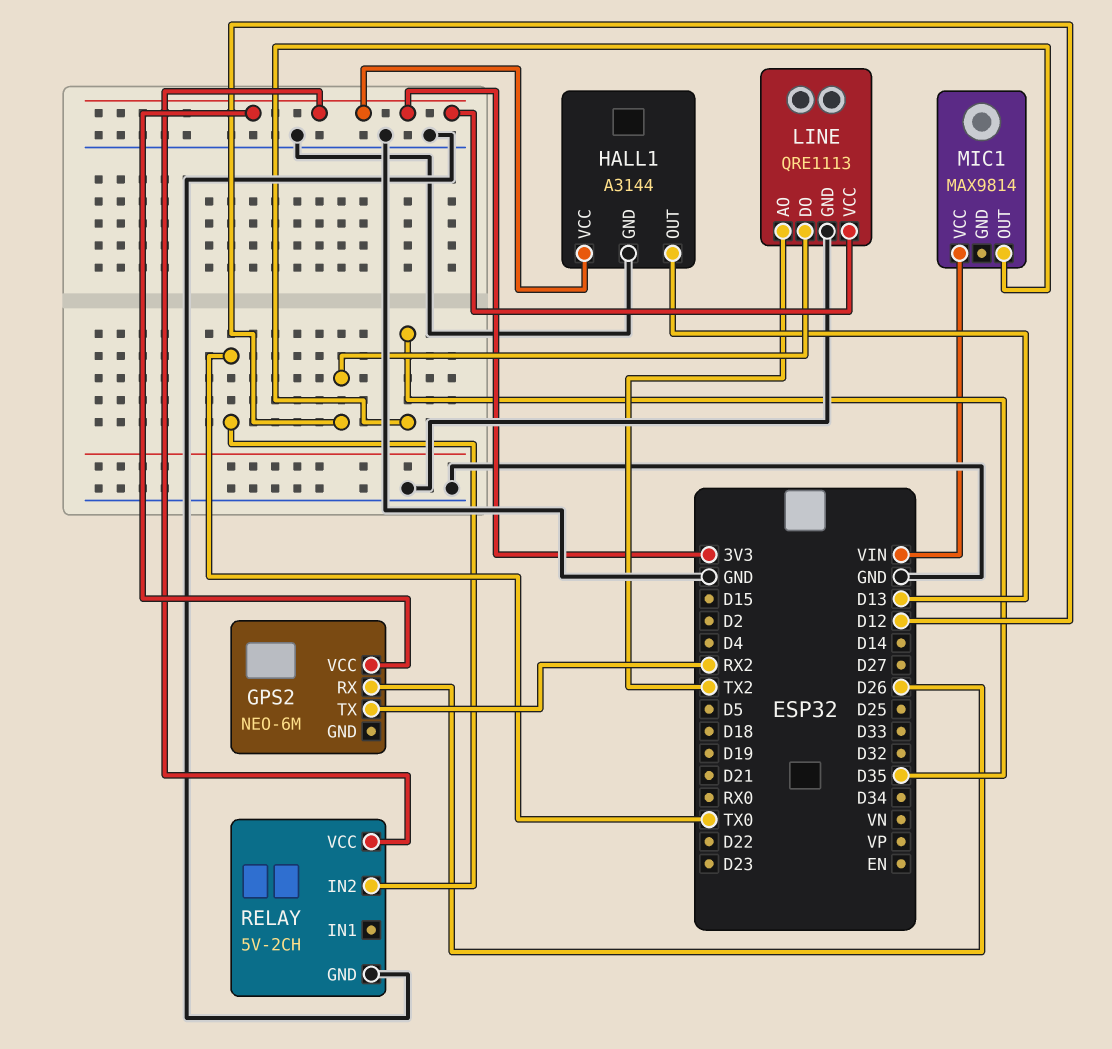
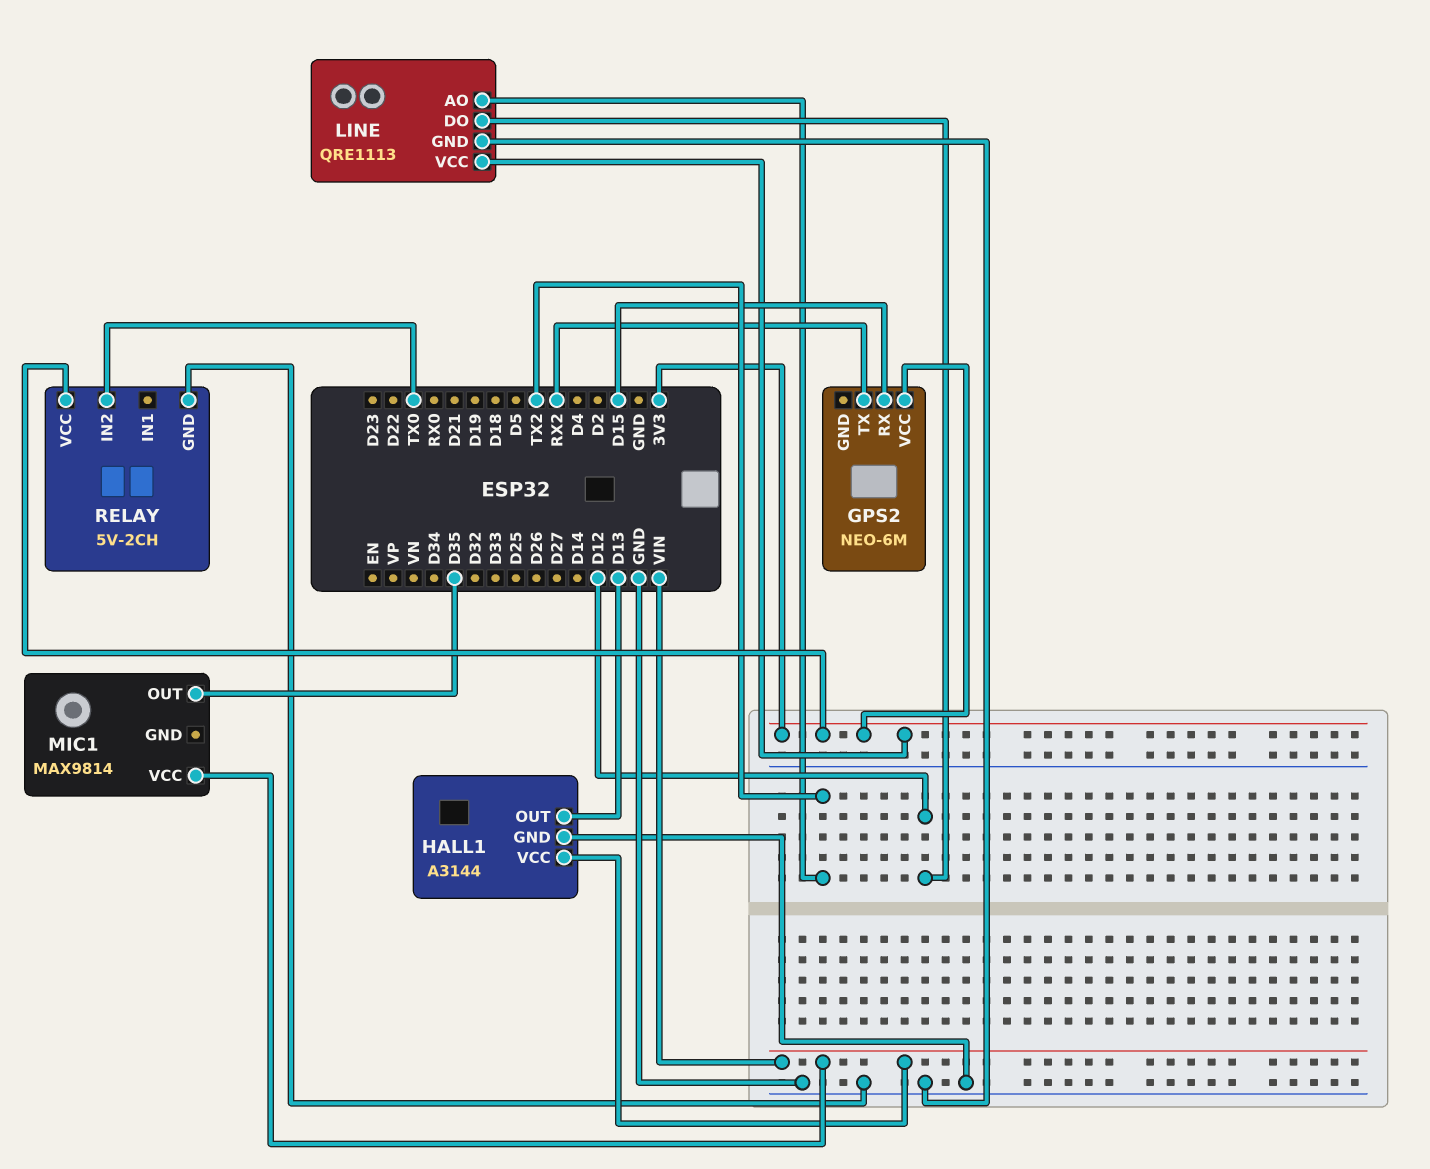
GPS2 pin RX: D26 -> D15
HALL1 pin VCC: 3V3 -> VIN

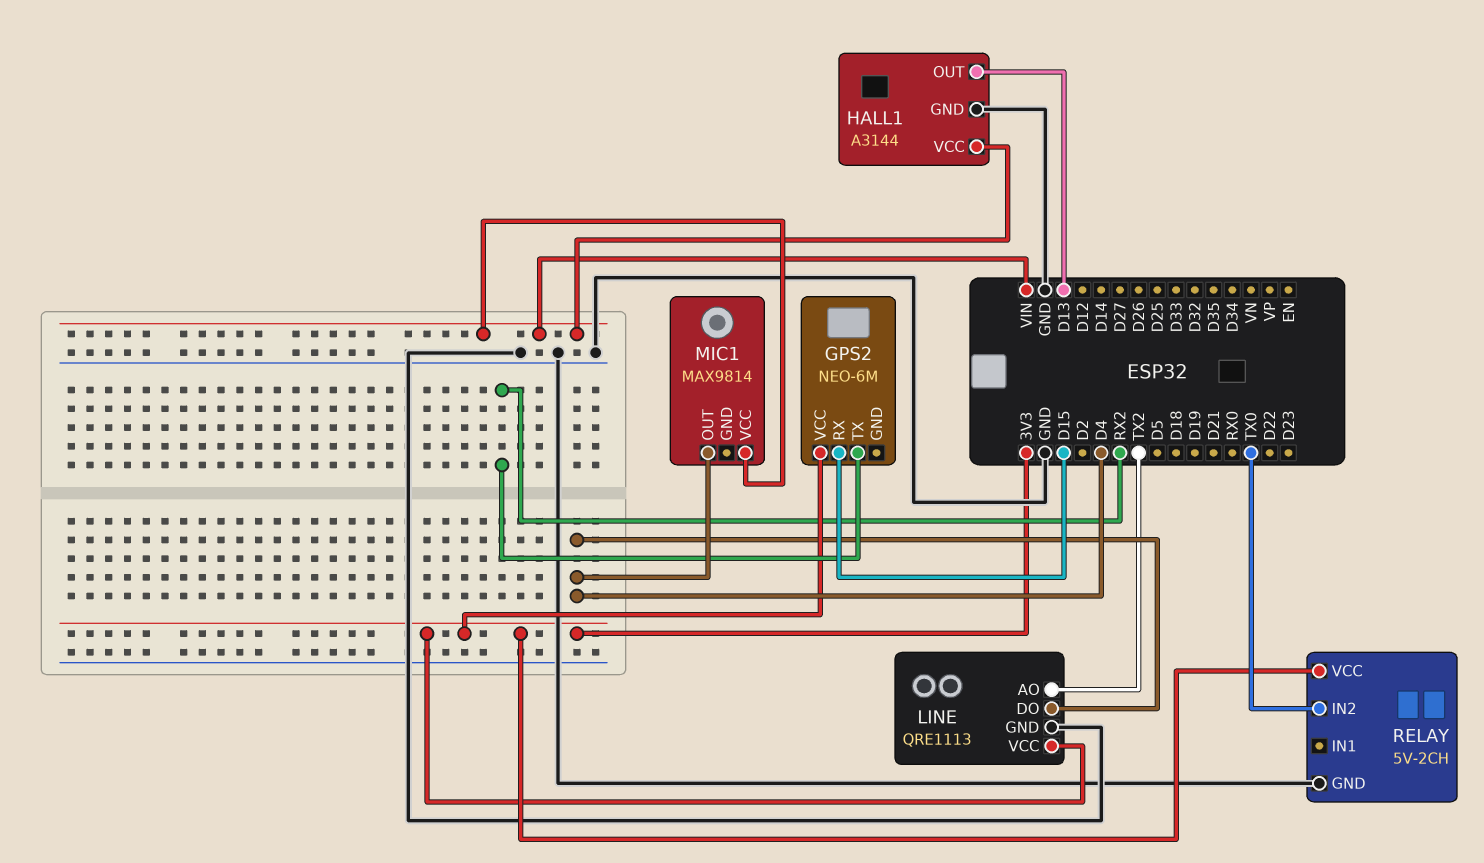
LINE pin DO: D12 -> D4
MIC1 pin OUT: D35 -> D4

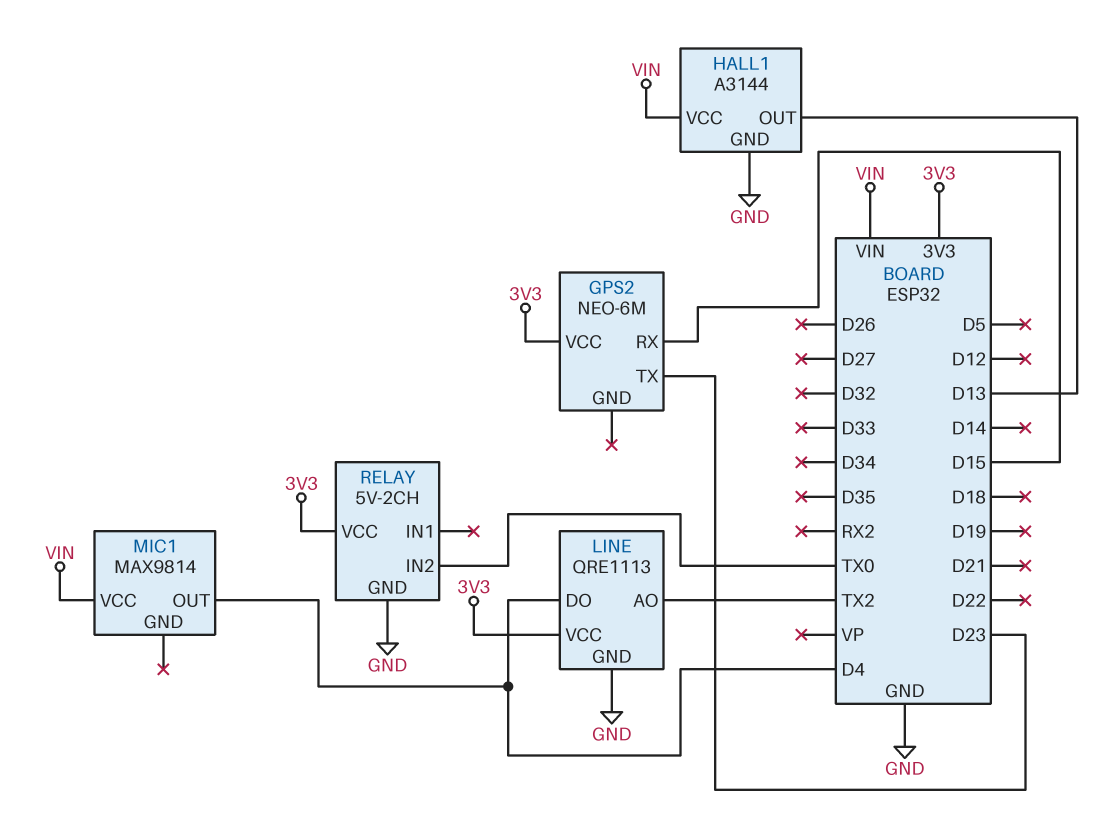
GPS2 pin TX: RX2 -> D23

